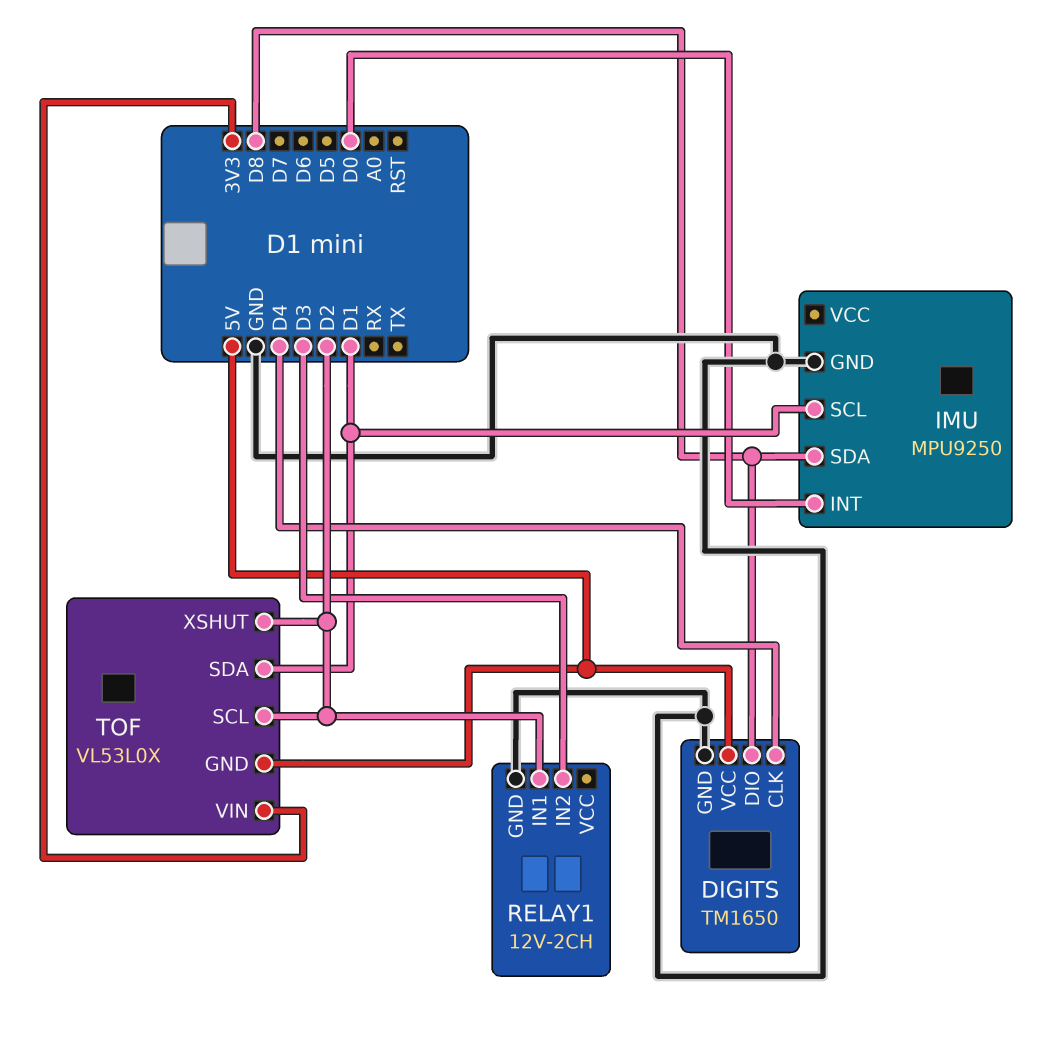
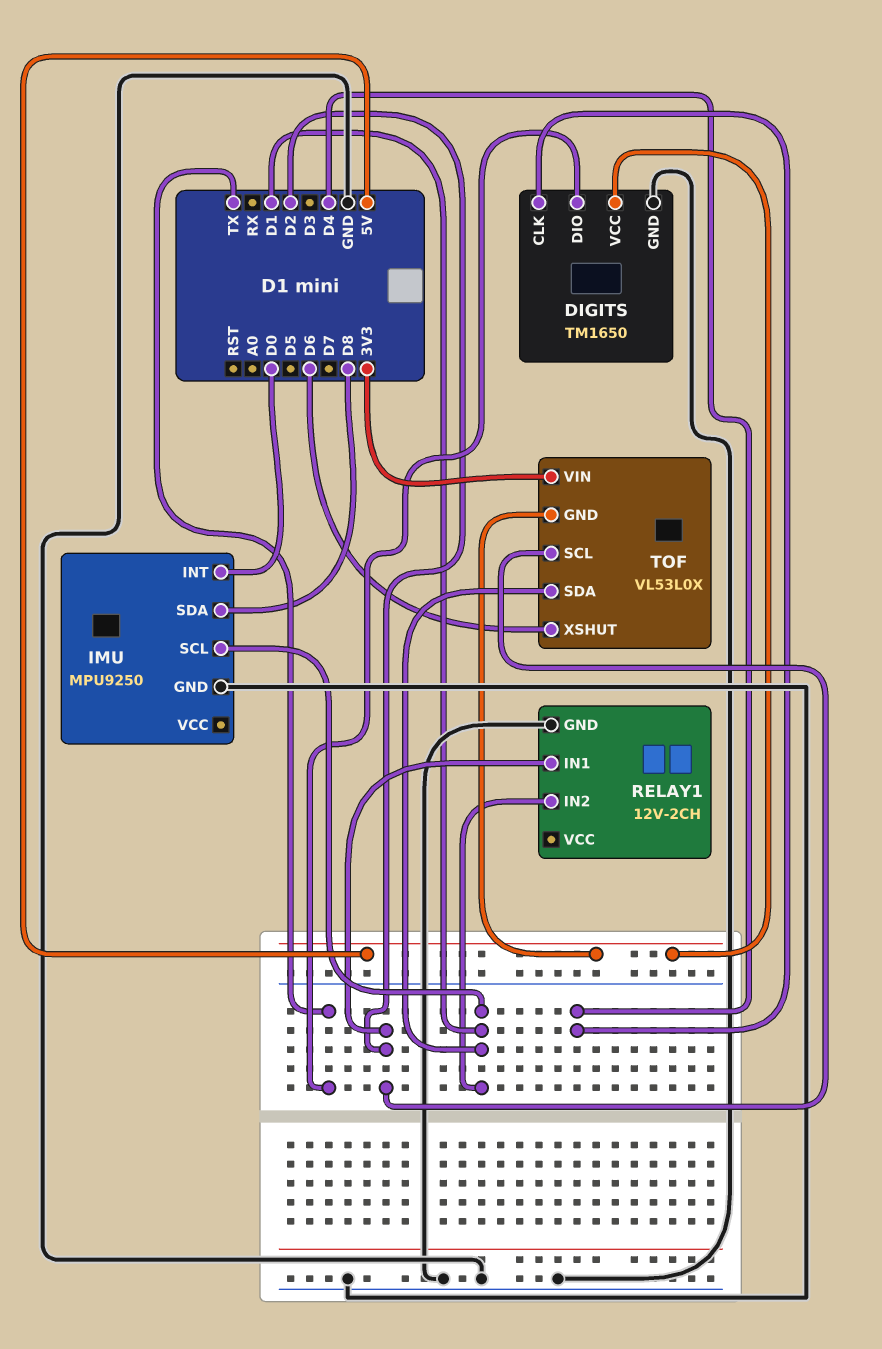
DIGITS pin DIO: D8 -> TX
RELAY1 pin IN2: D3 -> D1
TOF pin XSHUT: D2 -> D6

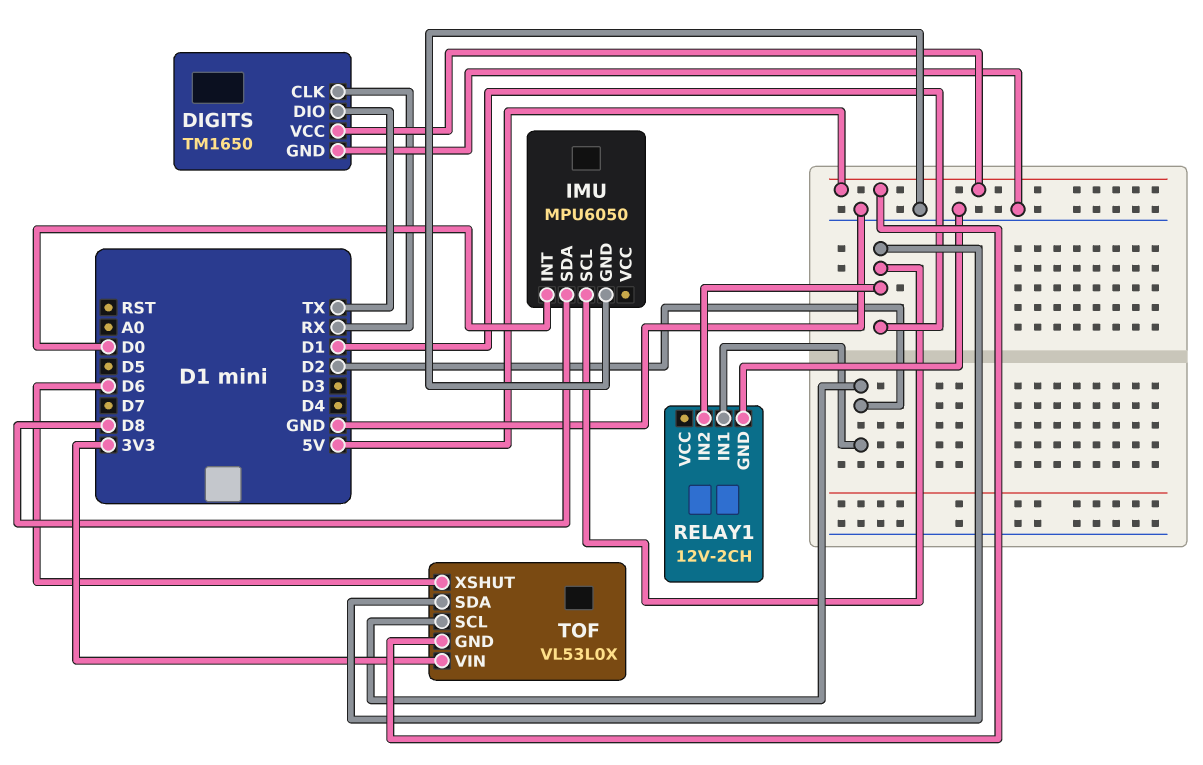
DIGITS pin CLK: D4 -> RX
IMU: MPU9250 -> MPU6050

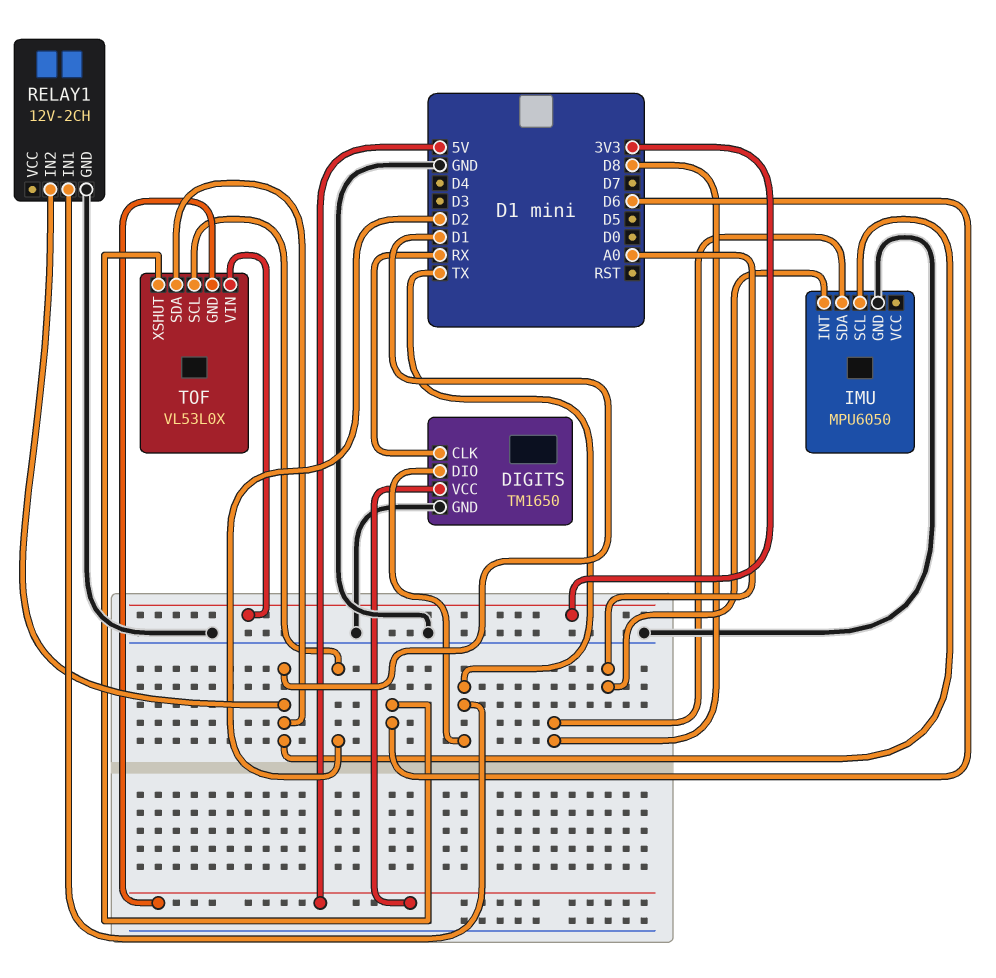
IMU pin INT: D0 -> A0
RELAY1 pin IN1: D2 -> TX

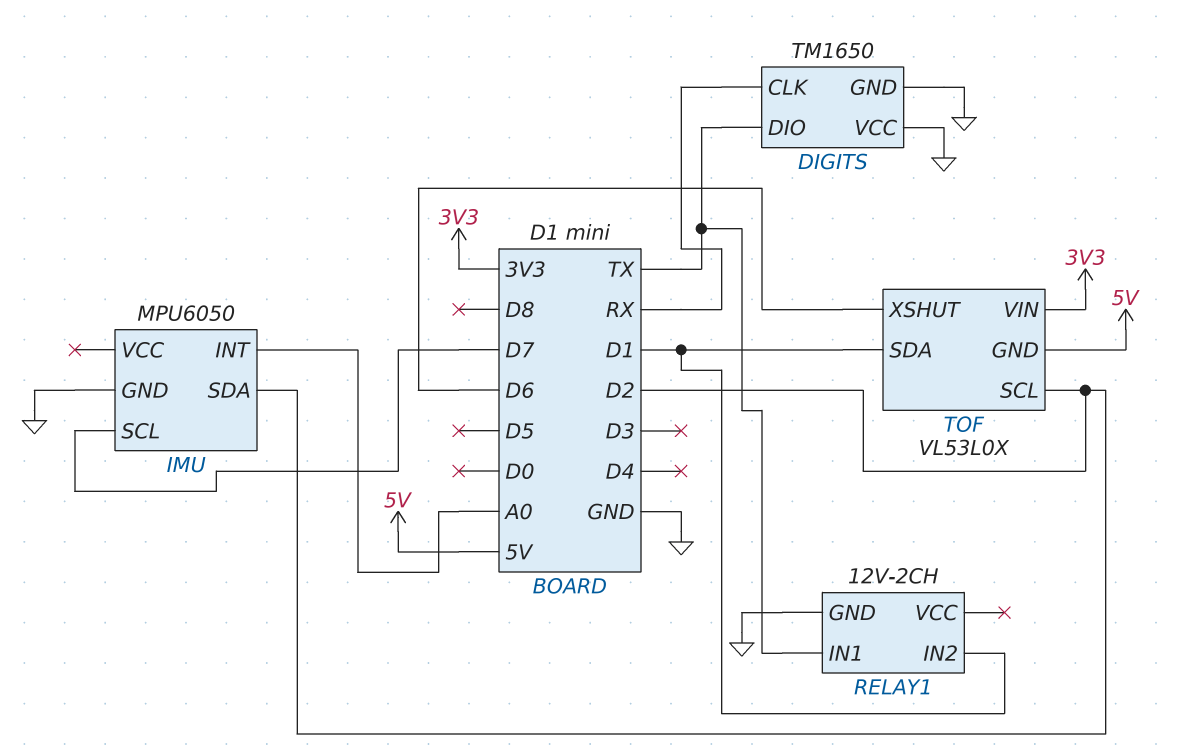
DIGITS pin VCC: 5V -> GND
IMU pin SCL: D1 -> D7
IMU pin SDA: D8 -> D2

